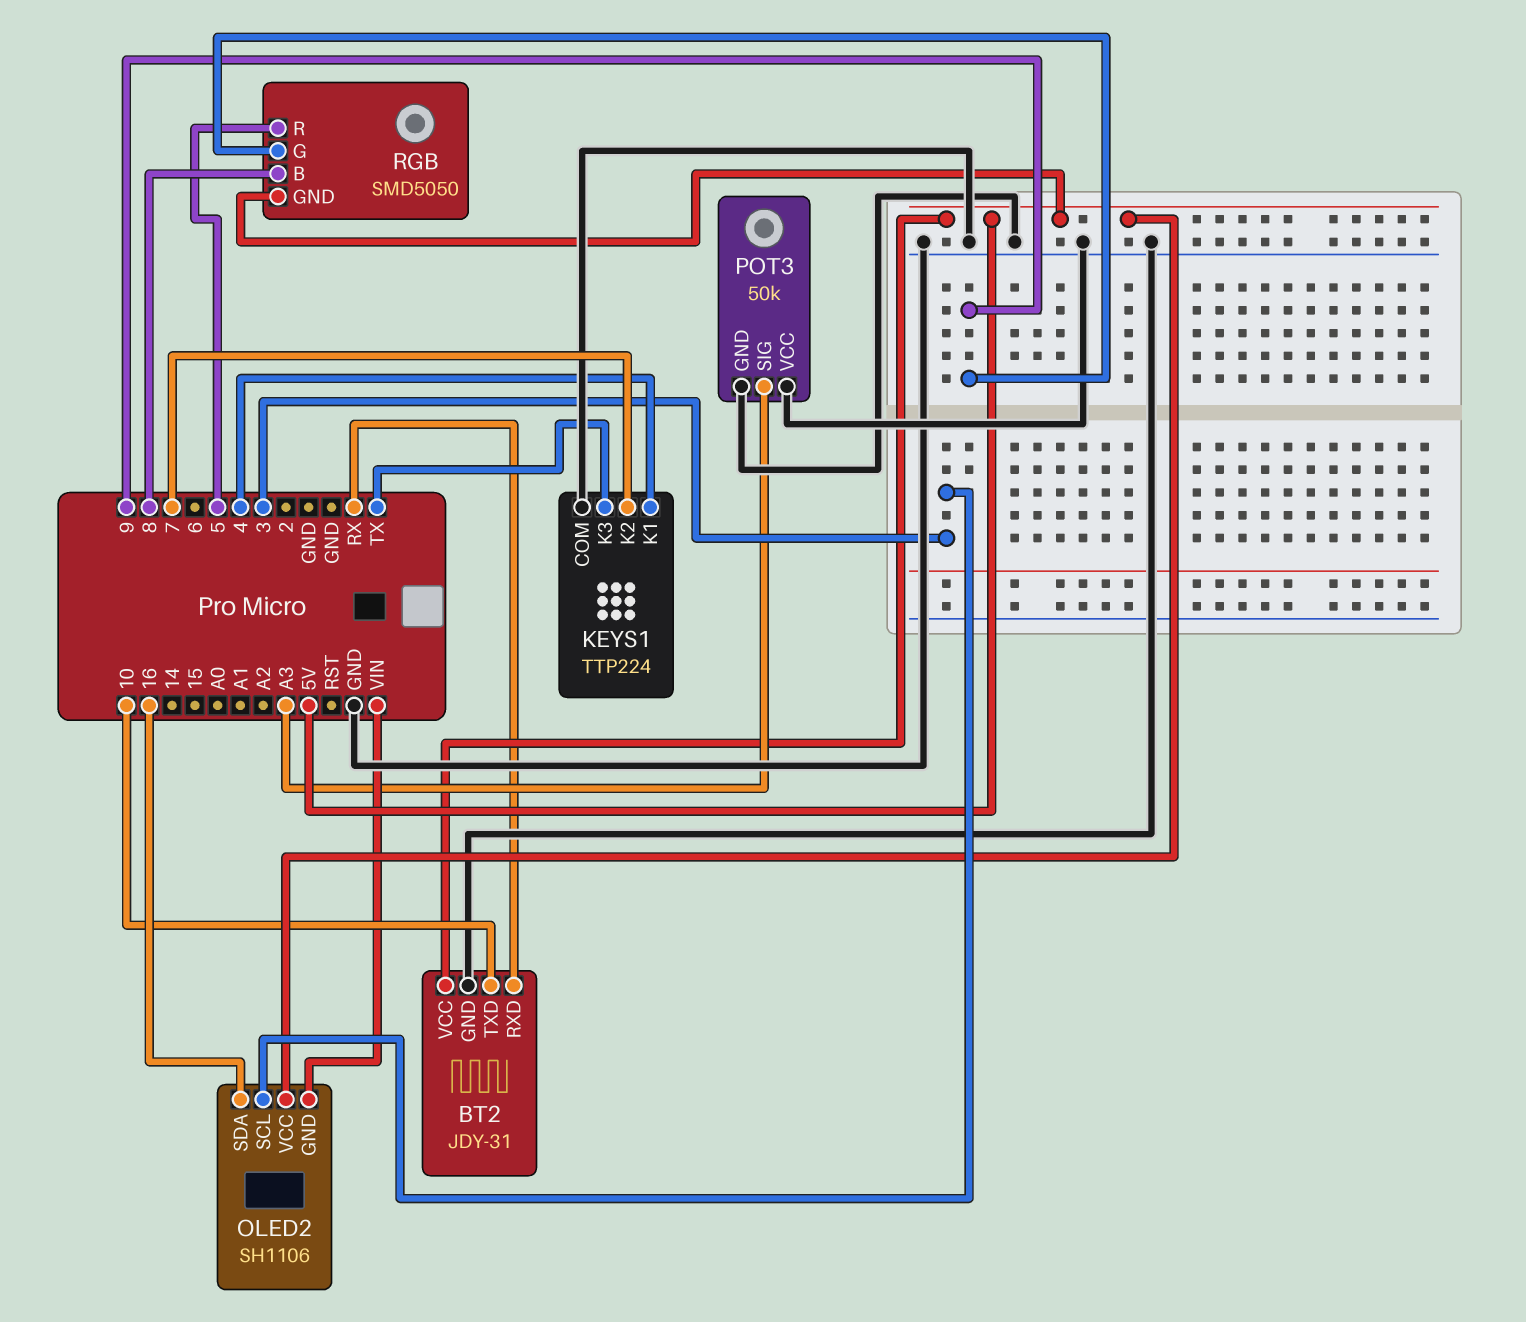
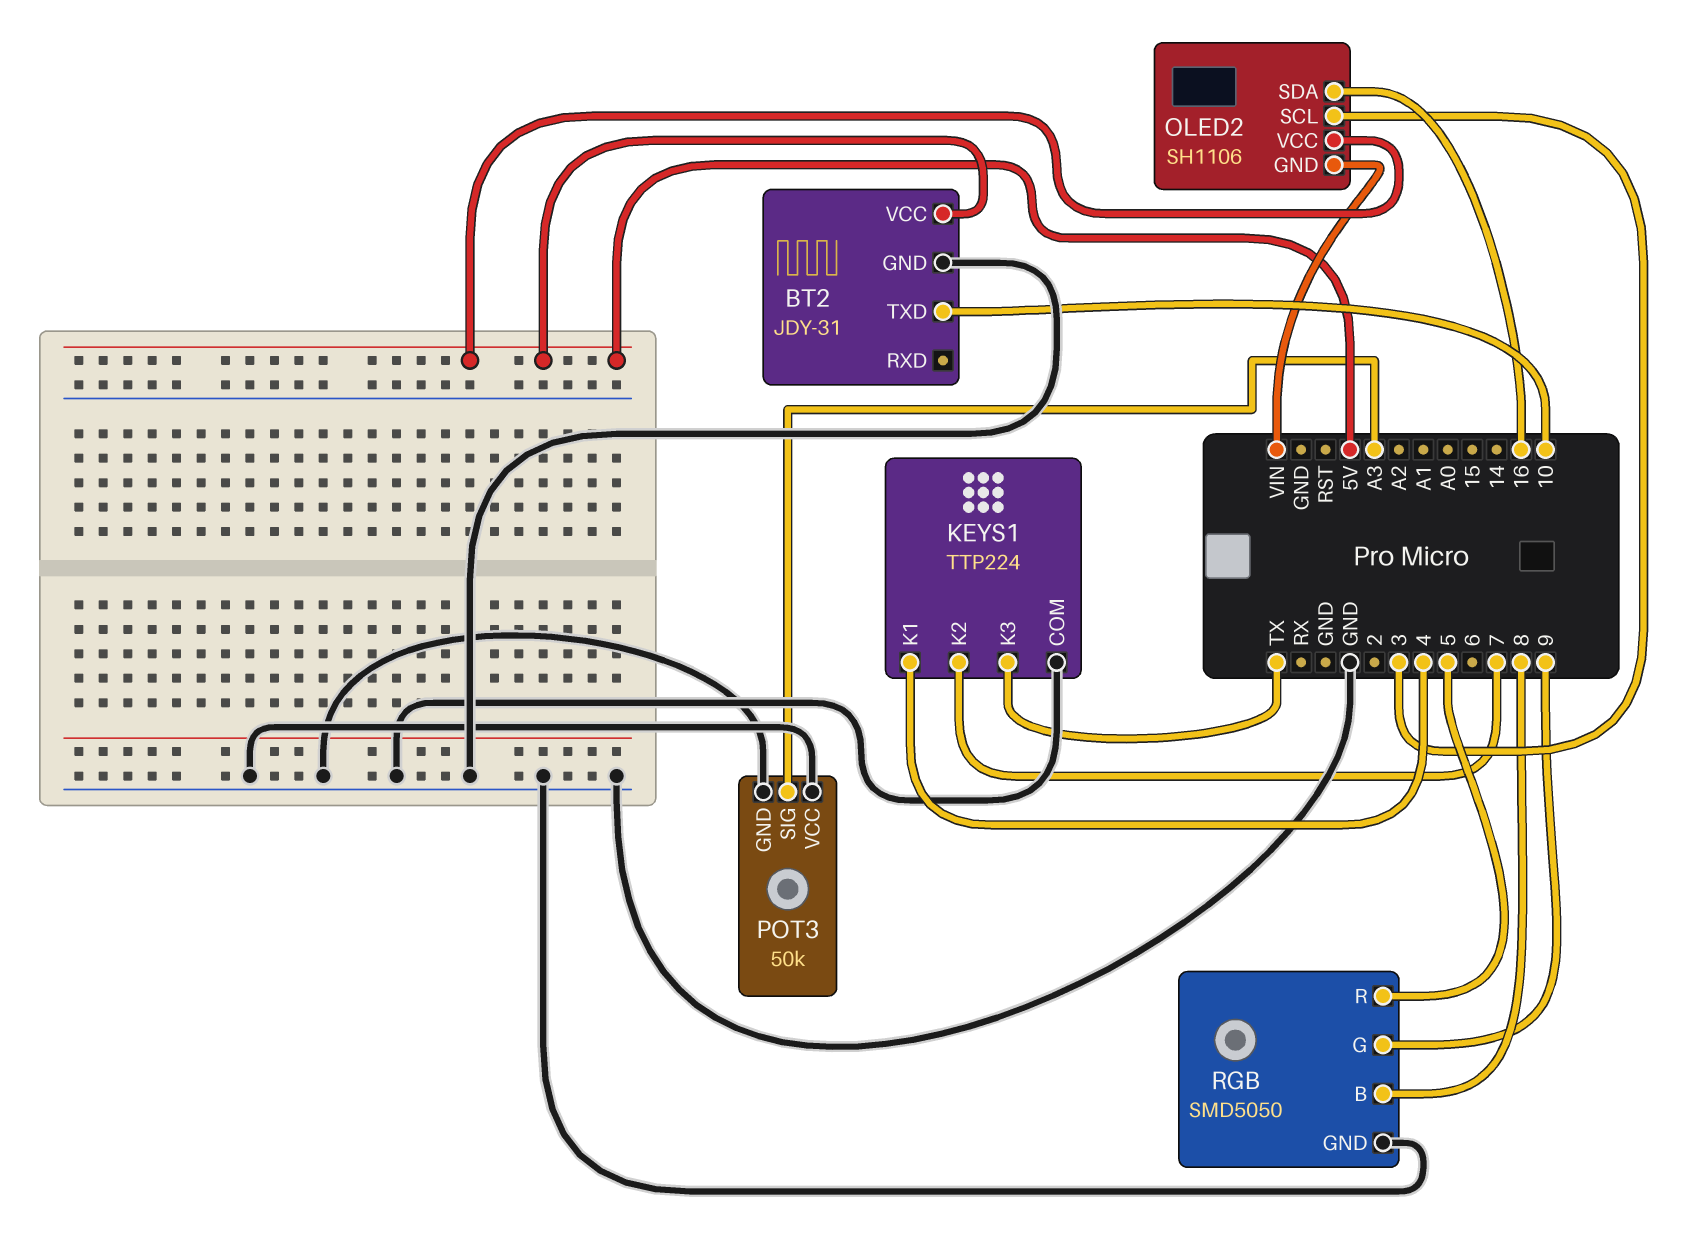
BT2 pin RXD: RX -> none
RGB pin GND: 5V -> GND

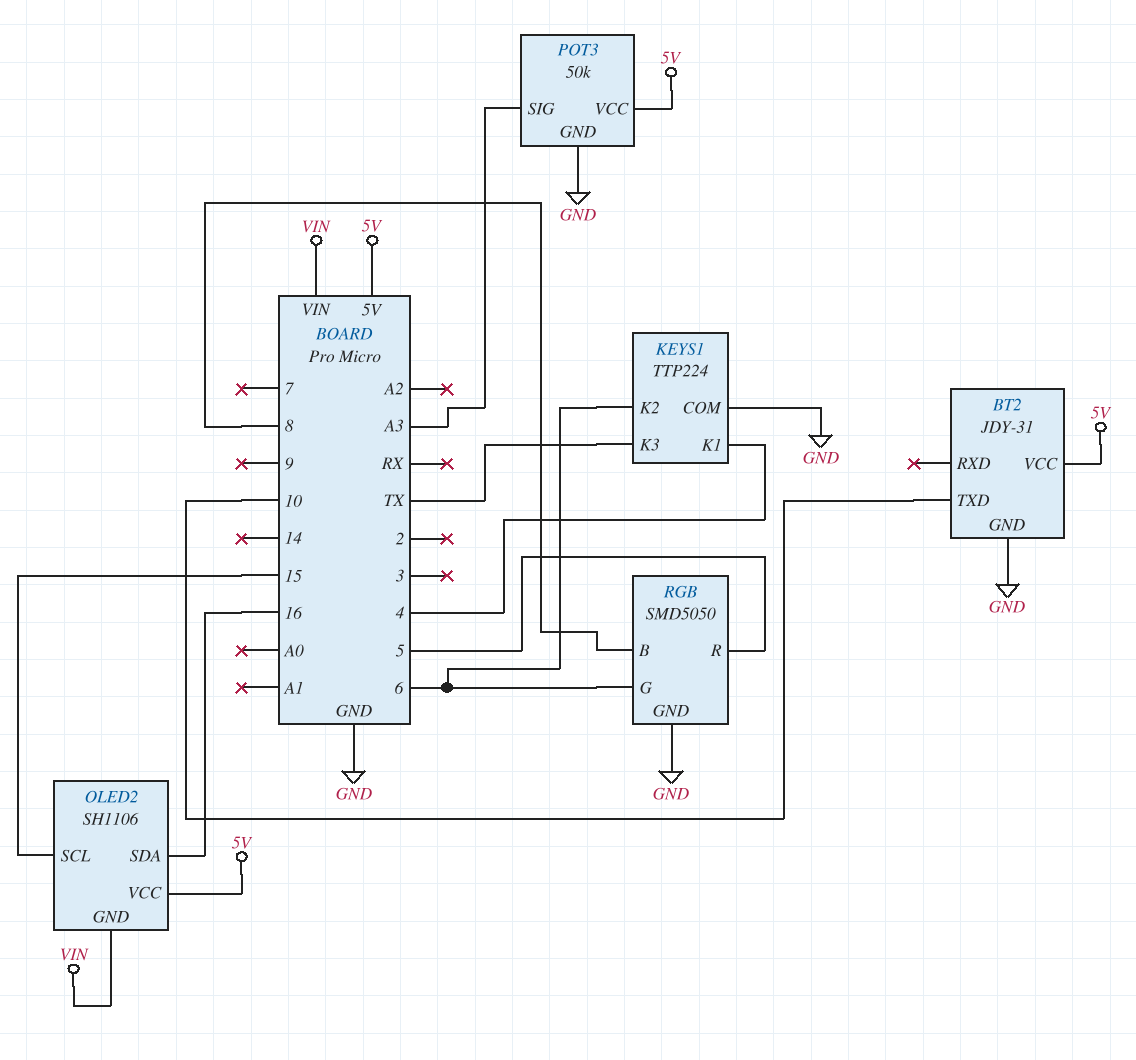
KEYS1 pin K2: 7 -> 6
OLED2 pin SCL: 3 -> 15
POT3 pin VCC: GND -> 5V
RGB pin G: 9 -> 6

